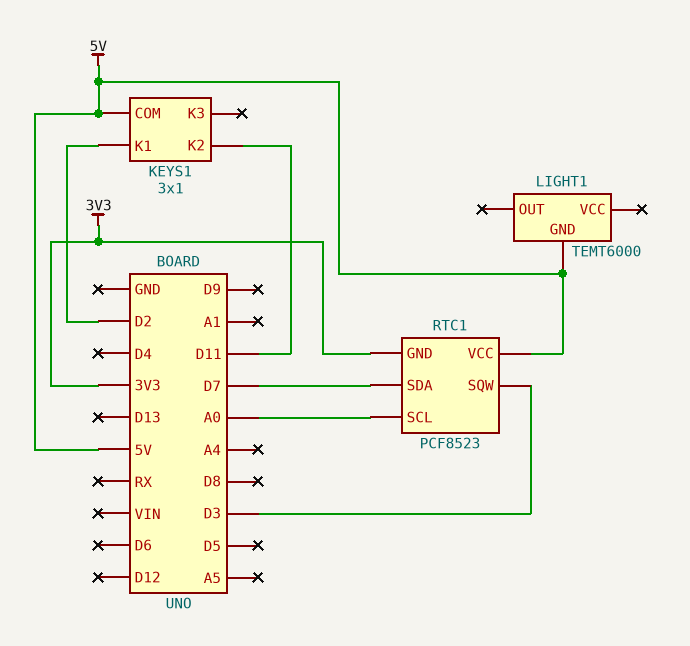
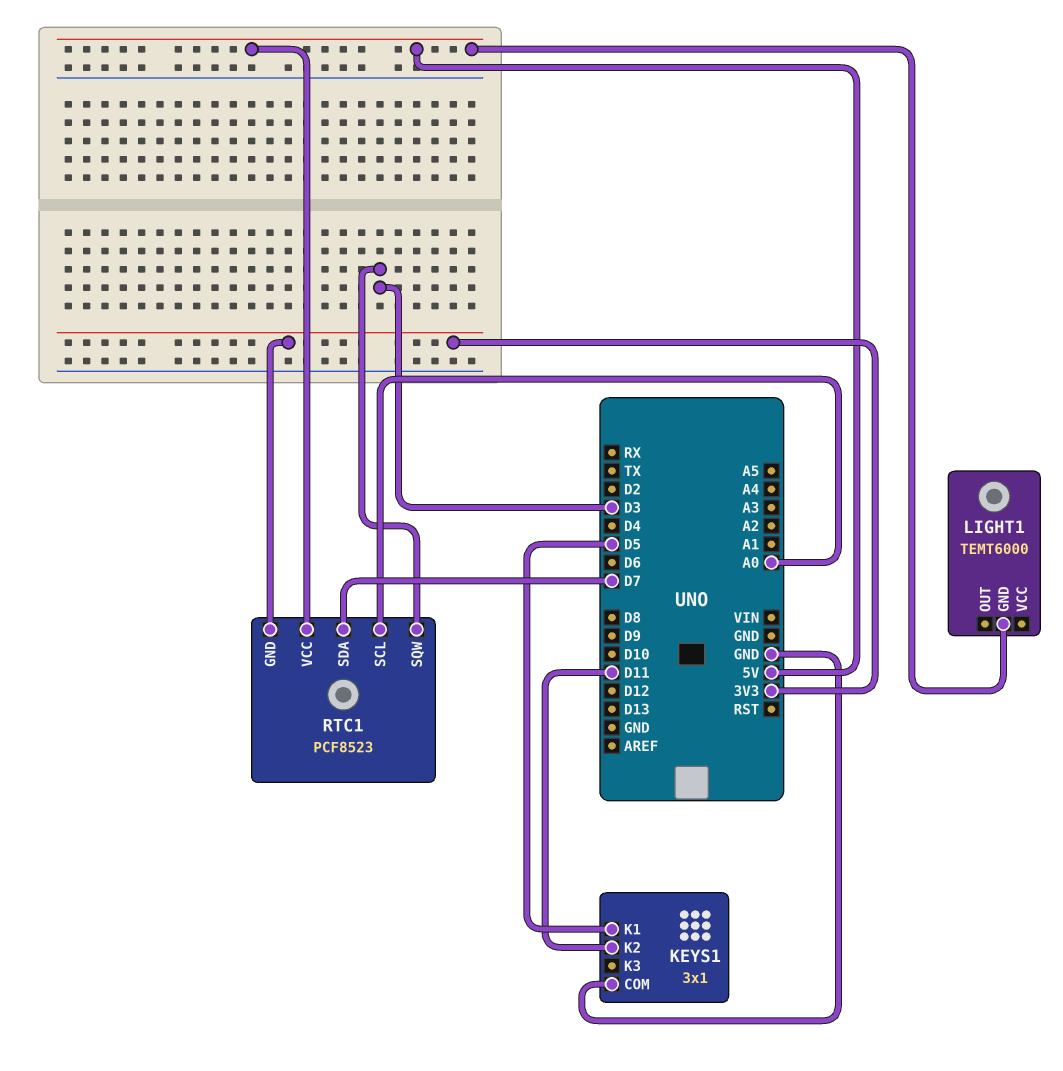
KEYS1 pin COM: 5V -> GND
KEYS1 pin K1: D2 -> D5

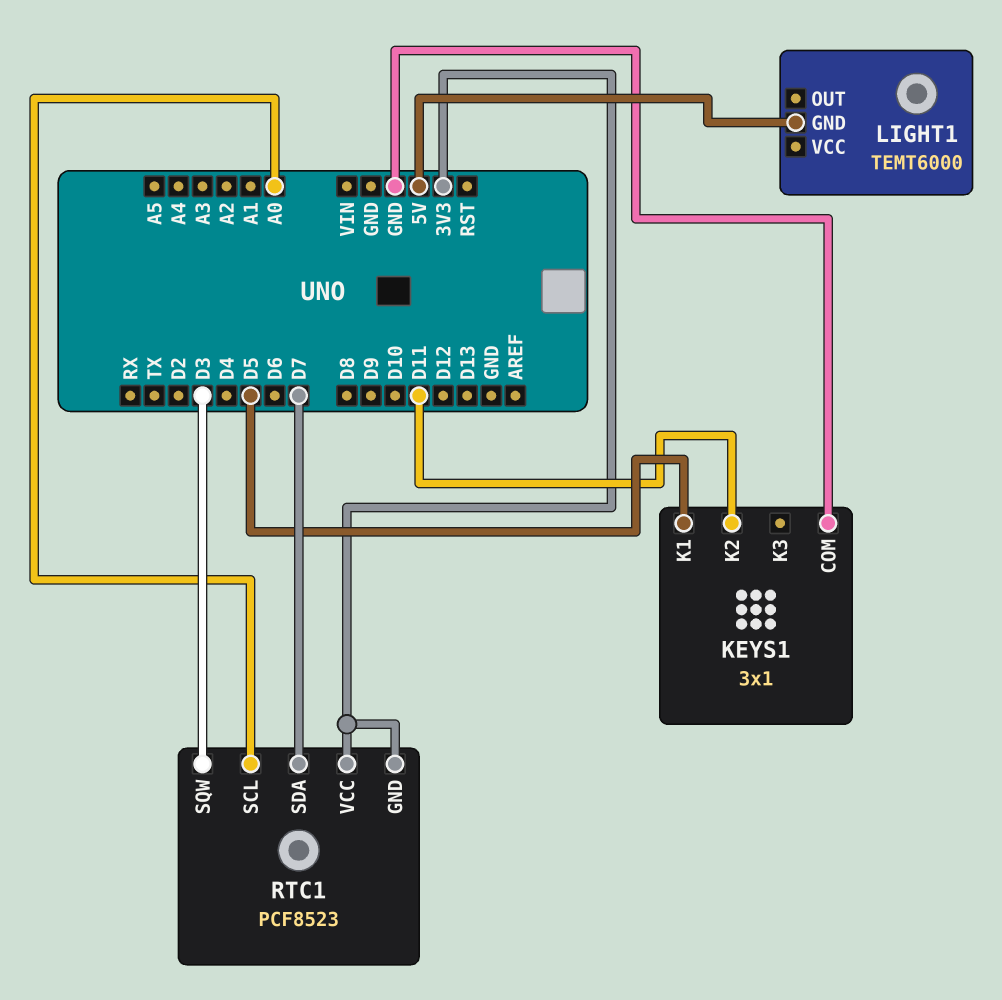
RTC1 pin VCC: 5V -> 3V3

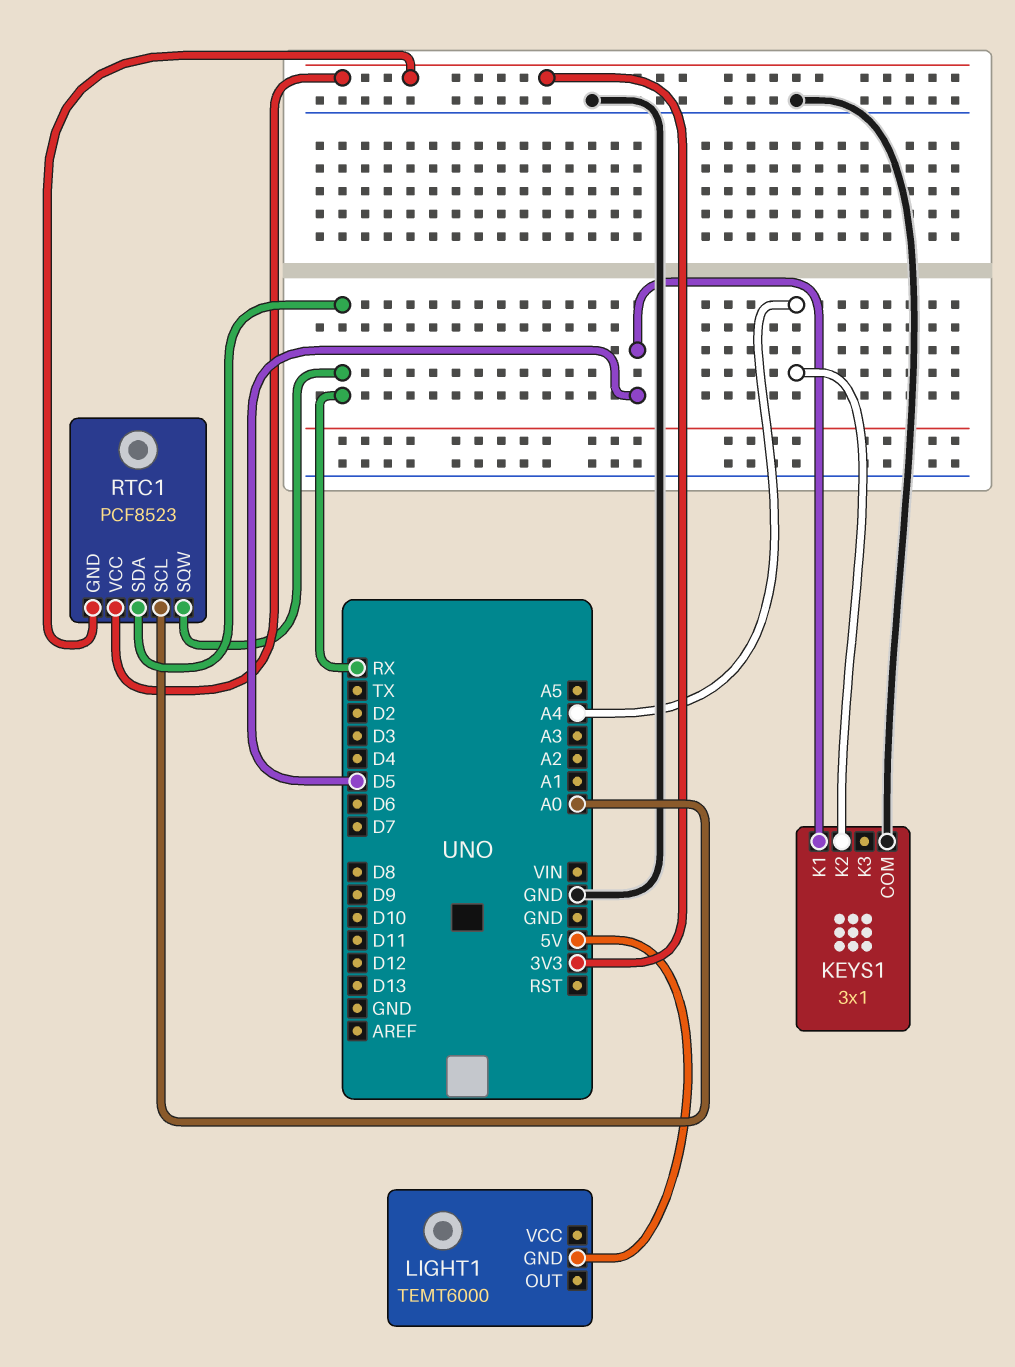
KEYS1 pin K2: D11 -> A4
RTC1 pin SDA: D7 -> RX
RTC1 pin SQW: D3 -> RX

